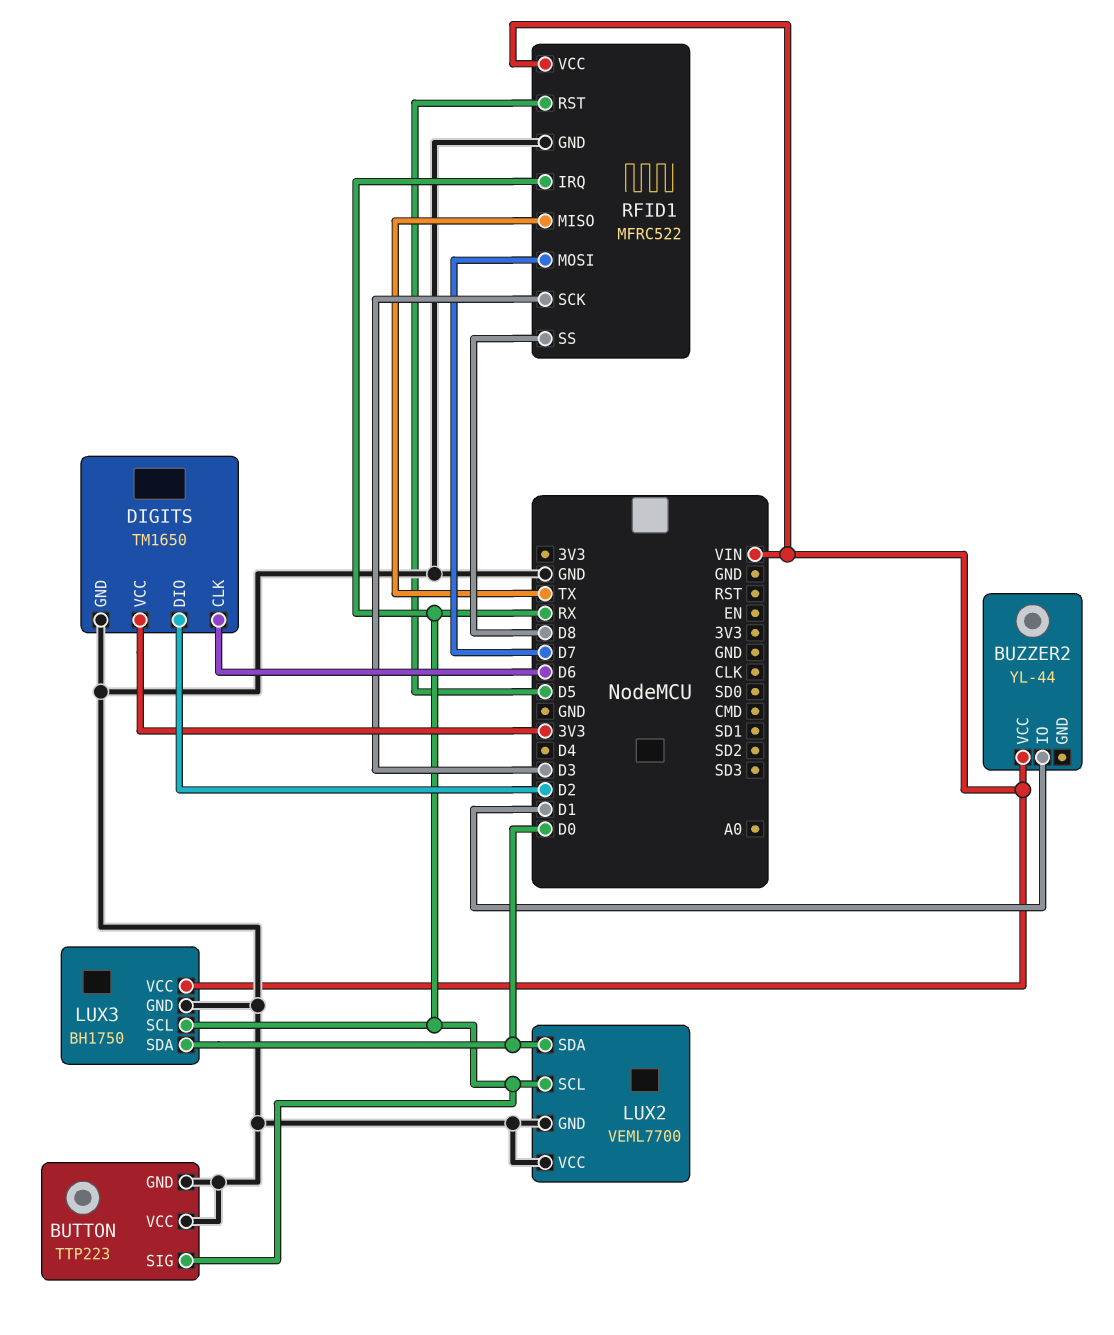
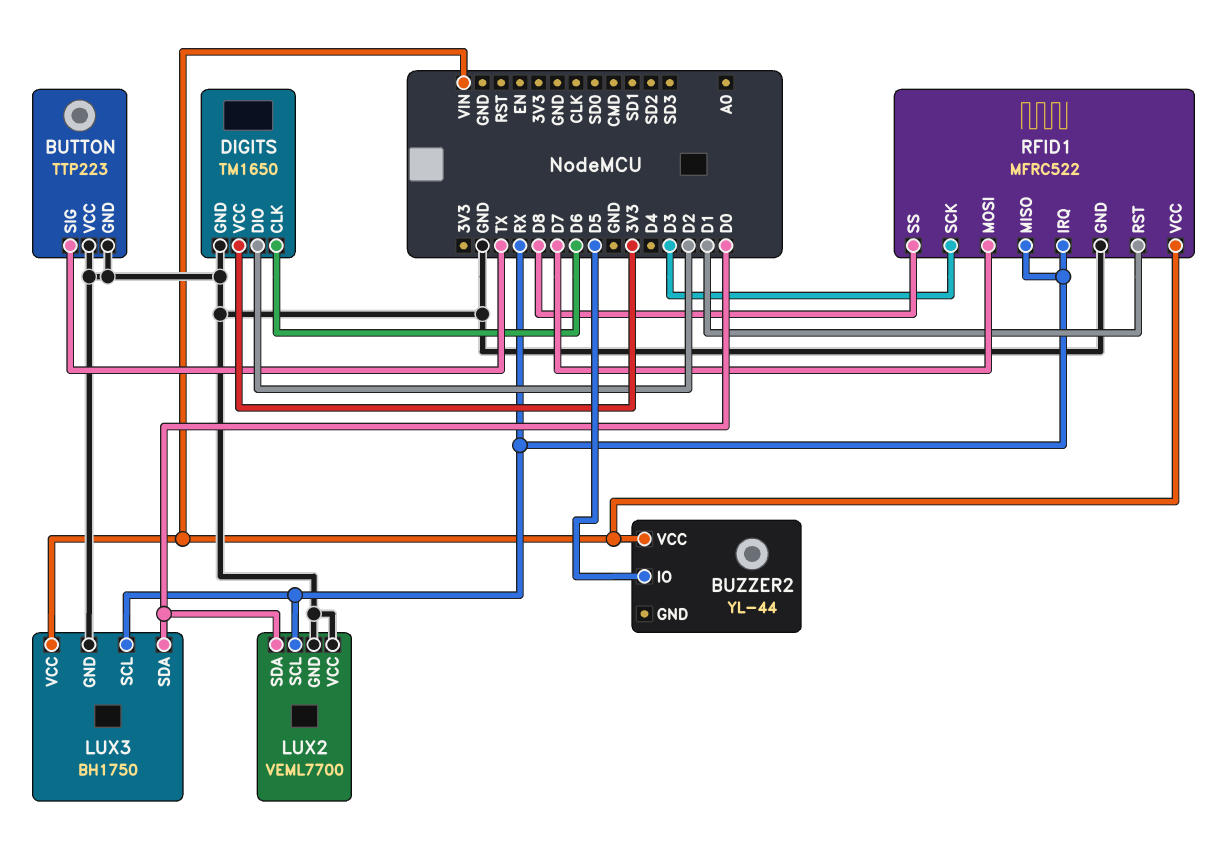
BUTTON pin SIG: RX -> TX
BUZZER2 pin IO: D1 -> D5
RFID1 pin MISO: TX -> RX
RFID1 pin RST: D5 -> D1

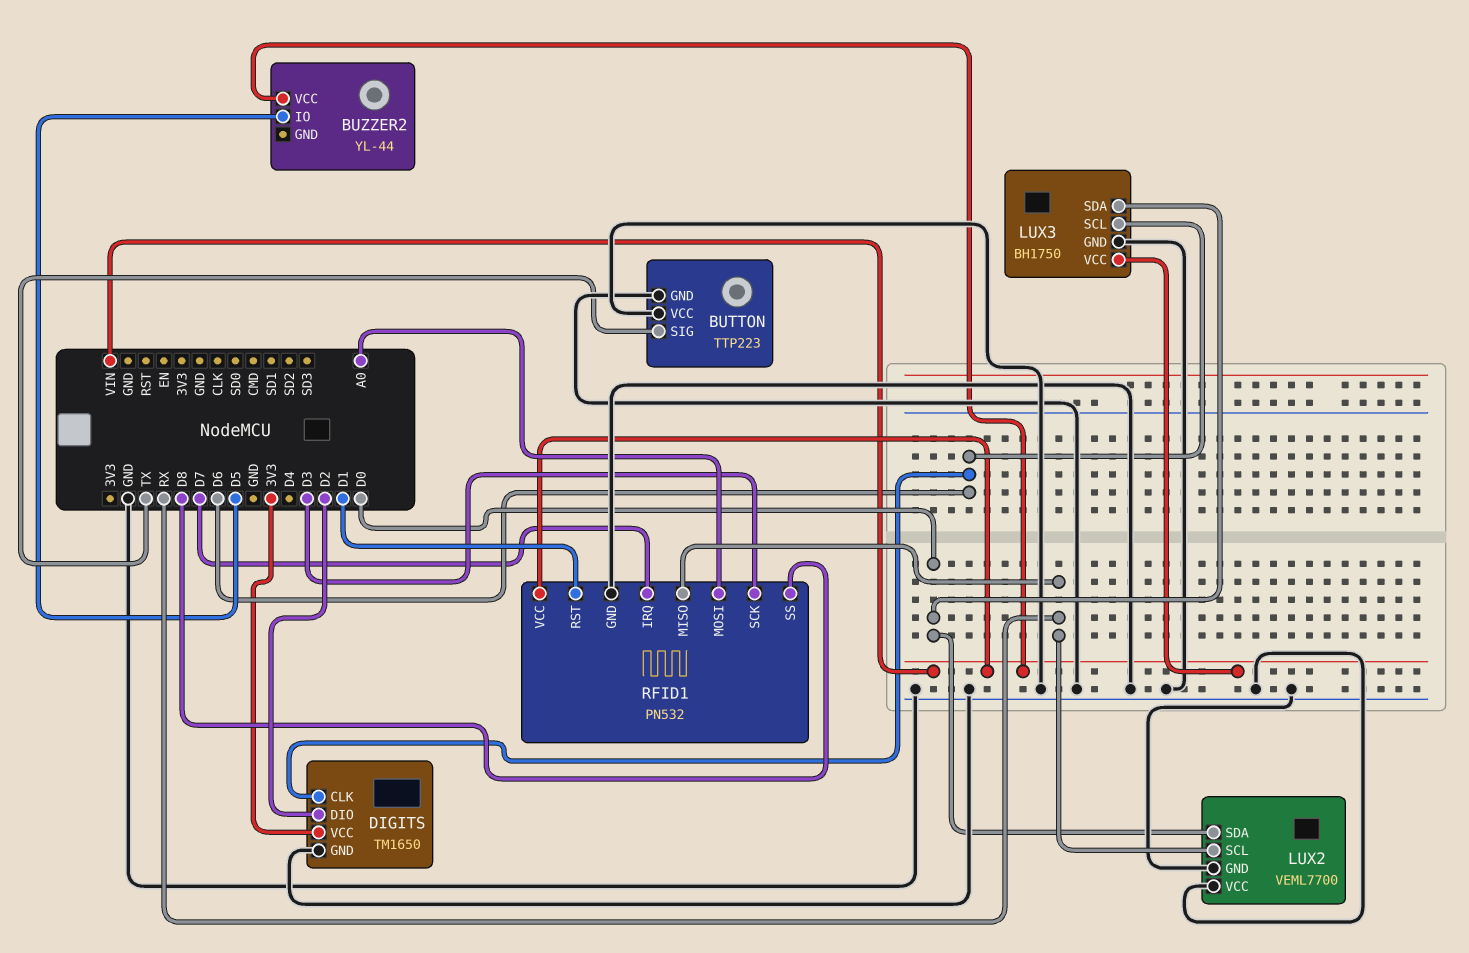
LUX3 pin SCL: RX -> D6
RFID1: MFRC522 -> PN532
RFID1 pin IRQ: RX -> D7
RFID1 pin MOSI: D7 -> A0

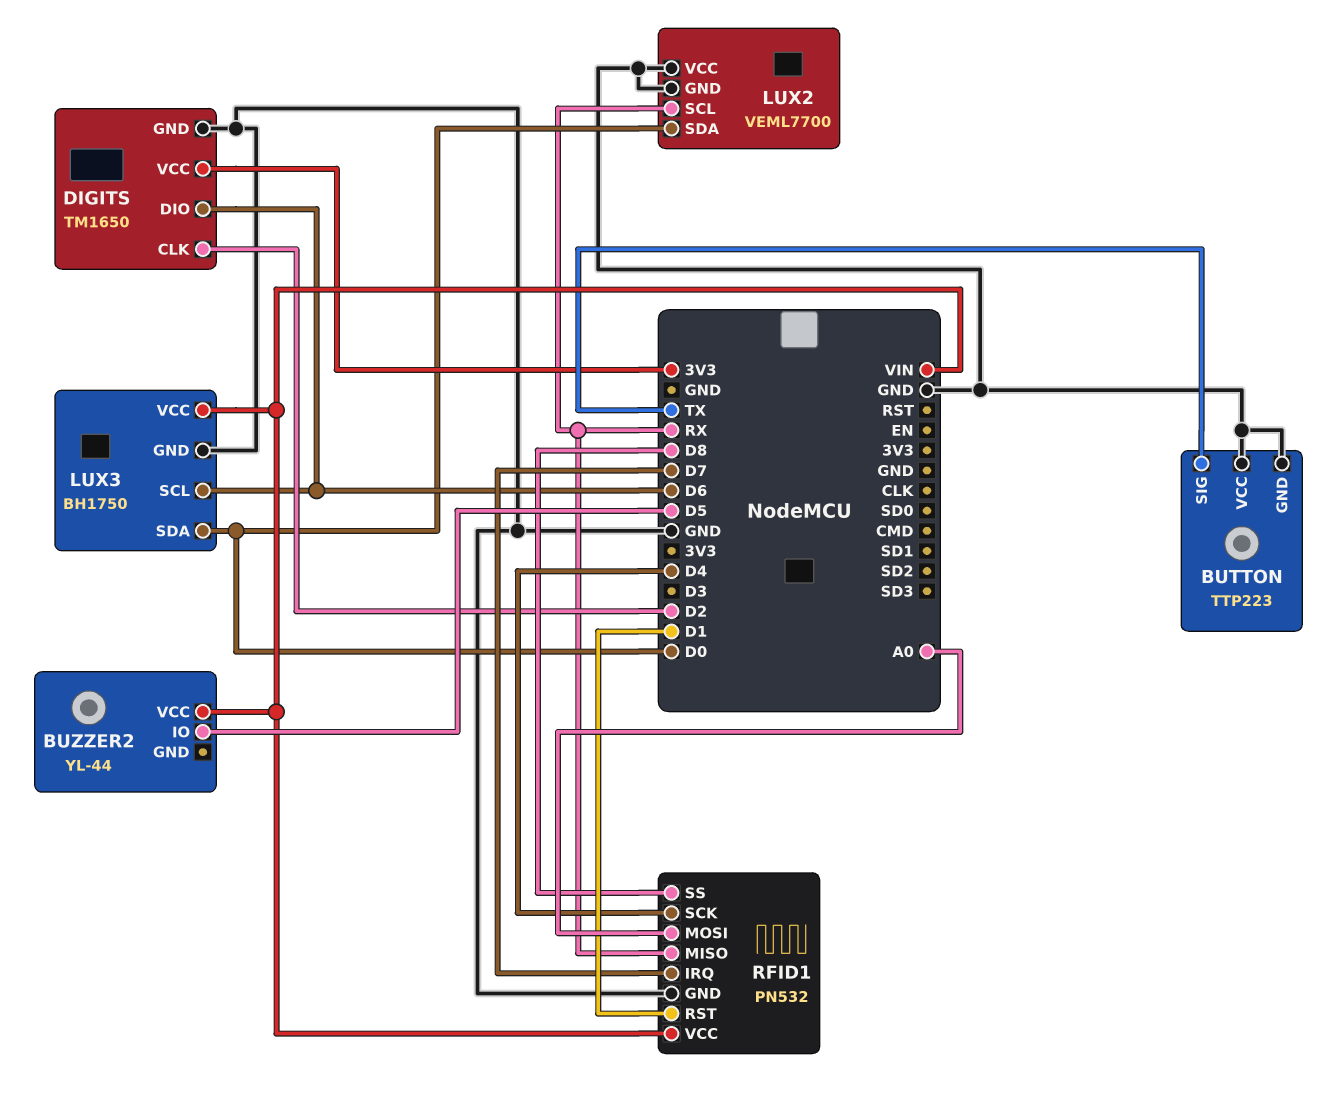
DIGITS pin CLK: D6 -> D2
DIGITS pin DIO: D2 -> D6
RFID1 pin SCK: D3 -> D4

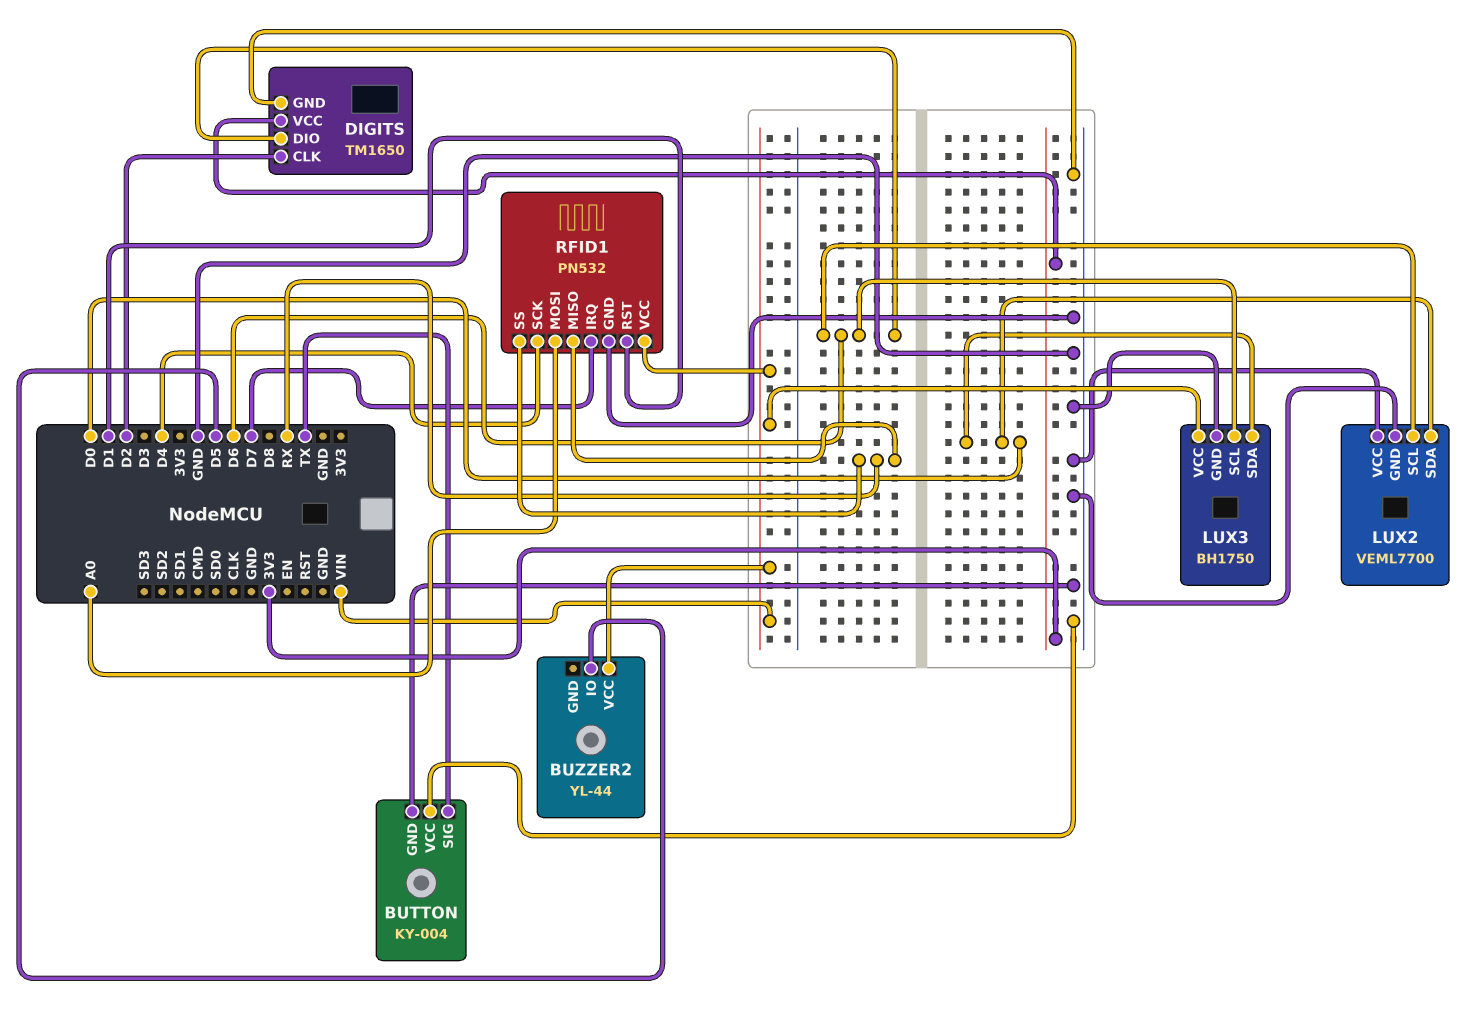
BUTTON: TTP223 -> KY-004
LUX2 pin SCL: RX -> D6
RFID1 pin SS: D8 -> RX

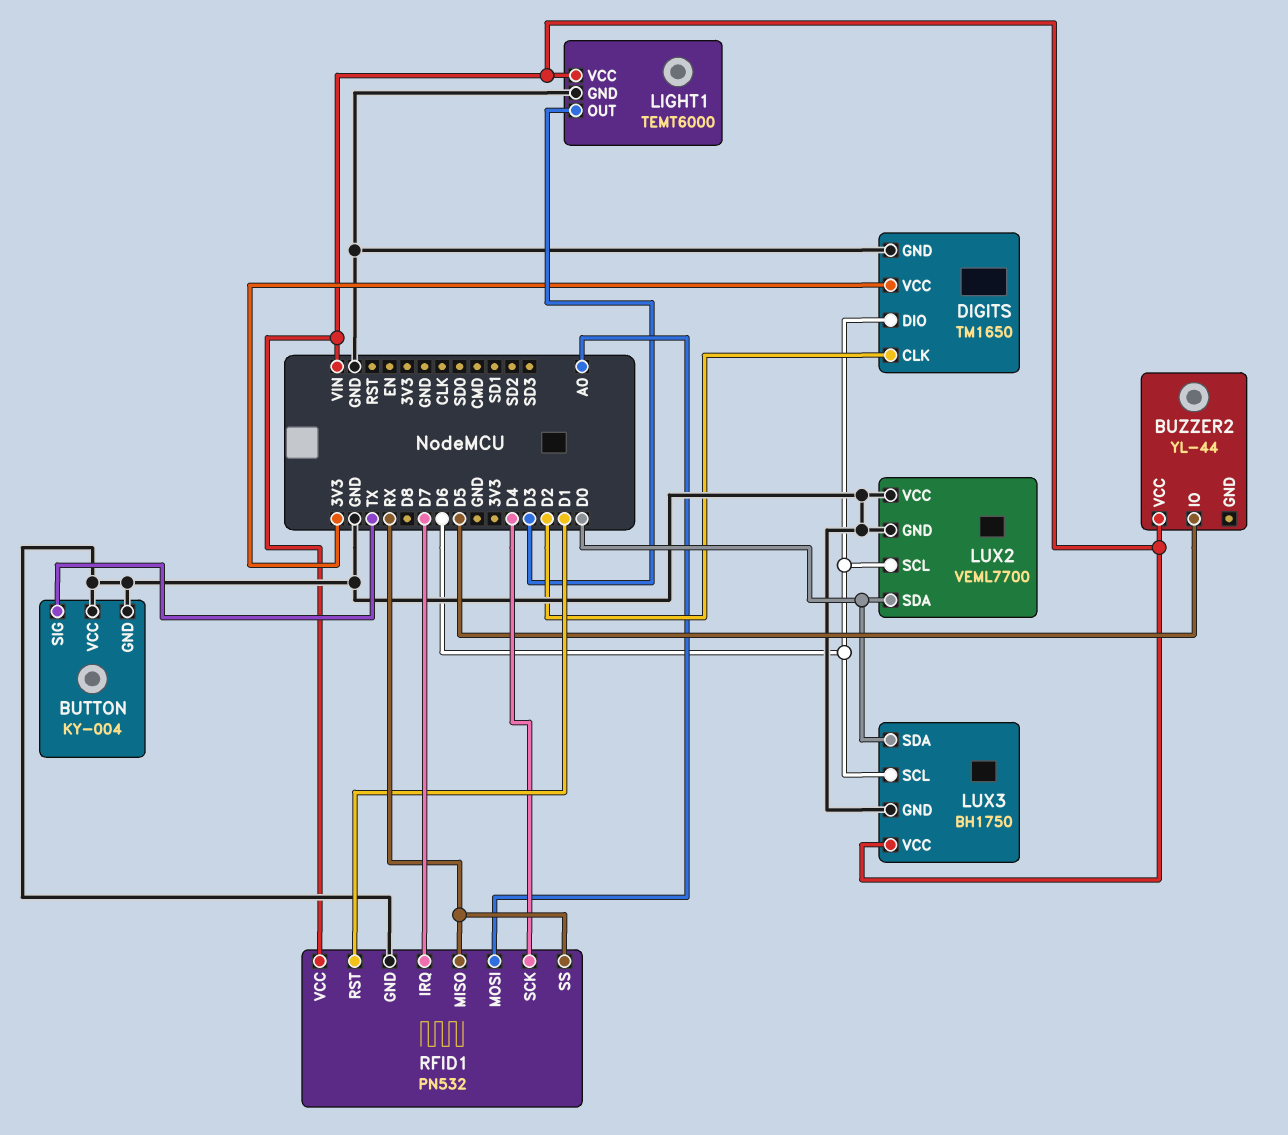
LIGHT1: none -> TEMT6000
LIGHT1 pin GND: none -> GND
LIGHT1 pin OUT: none -> D3
LIGHT1 pin VCC: none -> VIN

